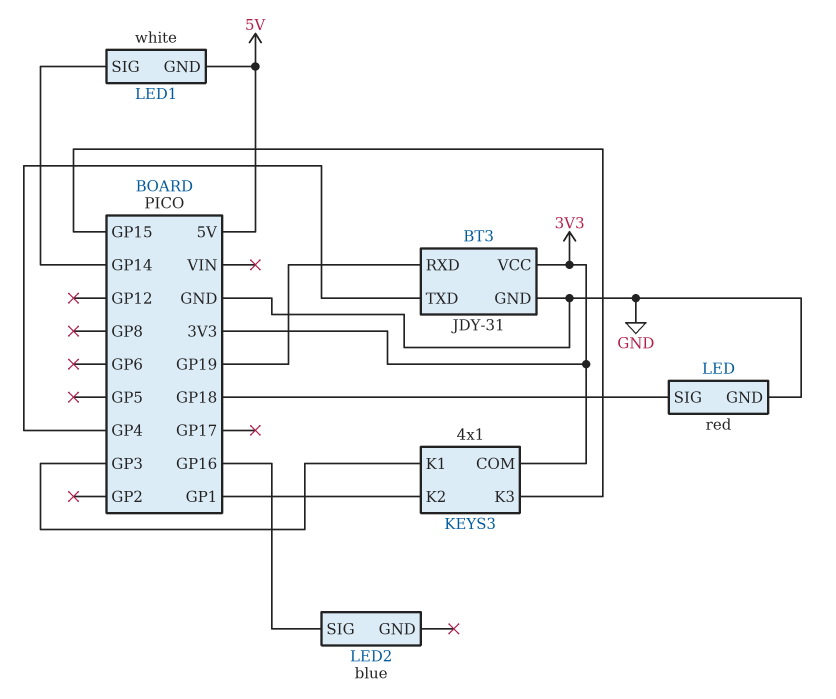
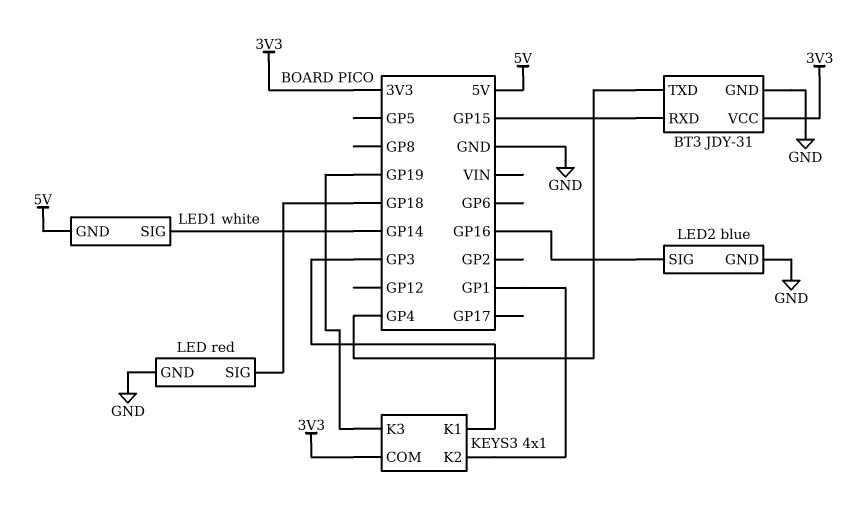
BT3 pin RXD: GP19 -> GP15
KEYS3 pin K3: GP15 -> GP19
LED2 pin GND: none -> GND

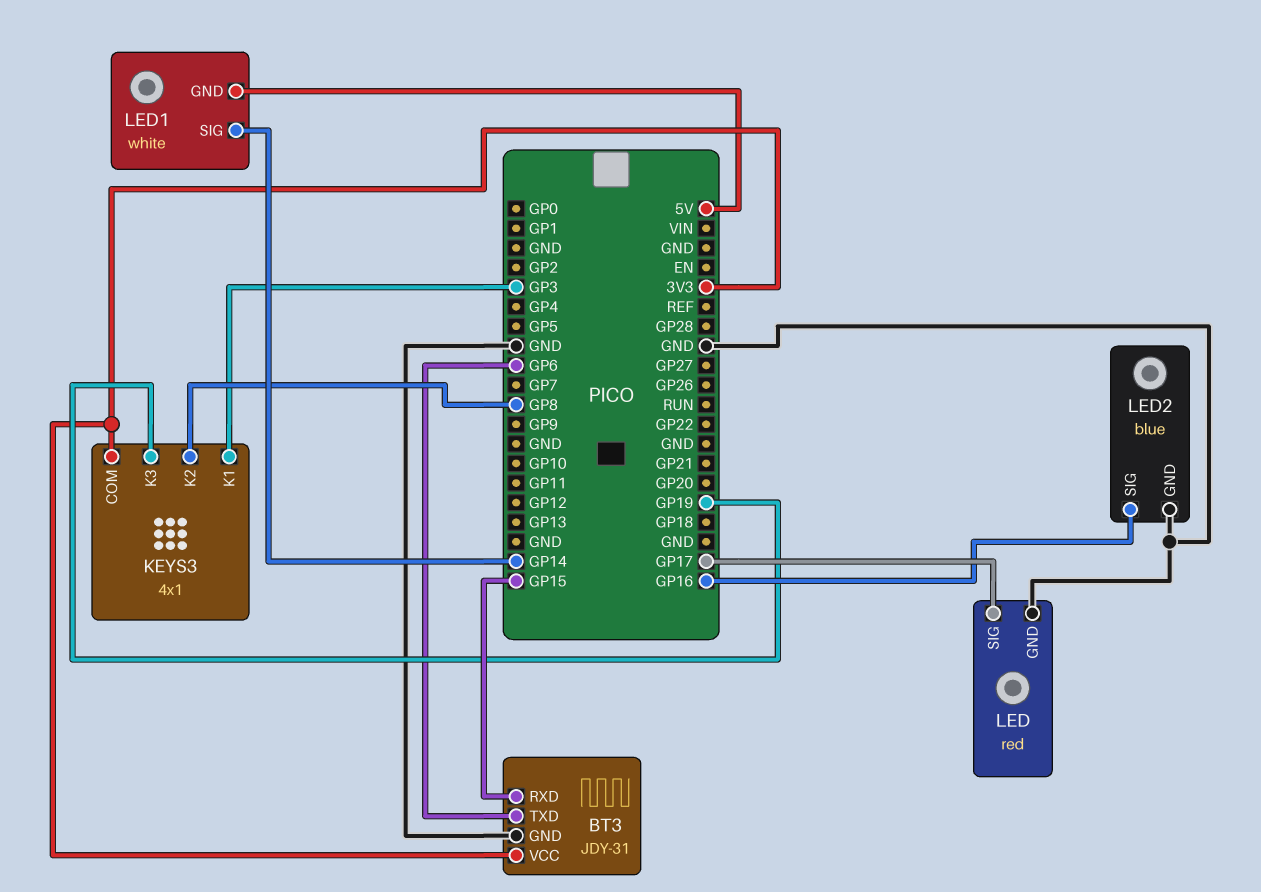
BT3 pin TXD: GP4 -> GP6
KEYS3 pin K2: GP1 -> GP8
LED pin SIG: GP18 -> GP17

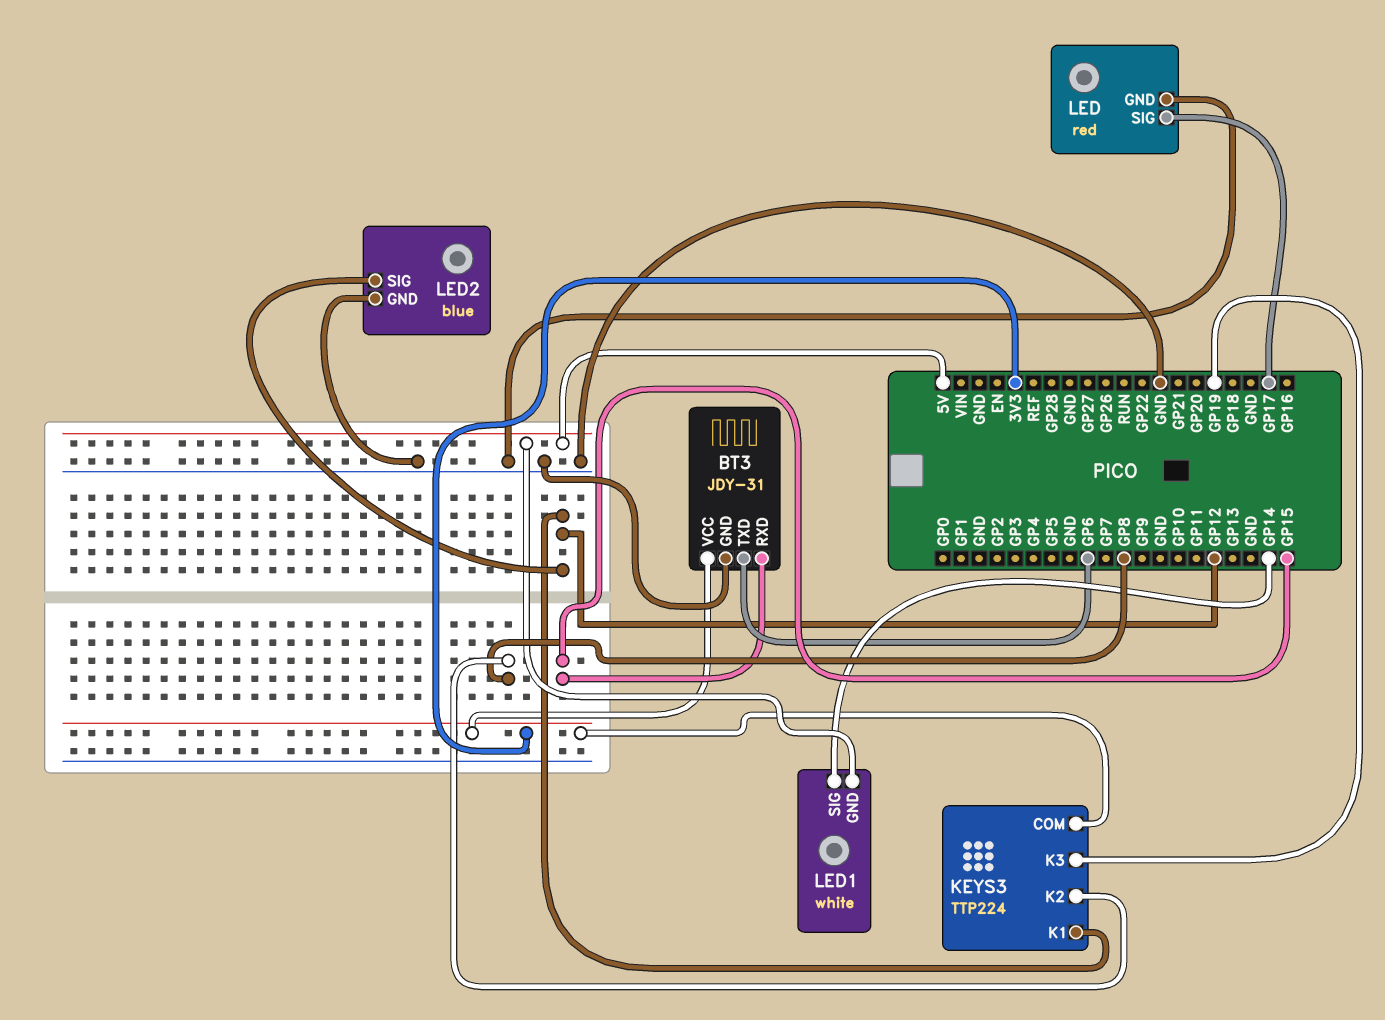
KEYS3: 4x1 -> TTP224
KEYS3 pin K1: GP3 -> GP12
LED2 pin SIG: GP16 -> GP12

